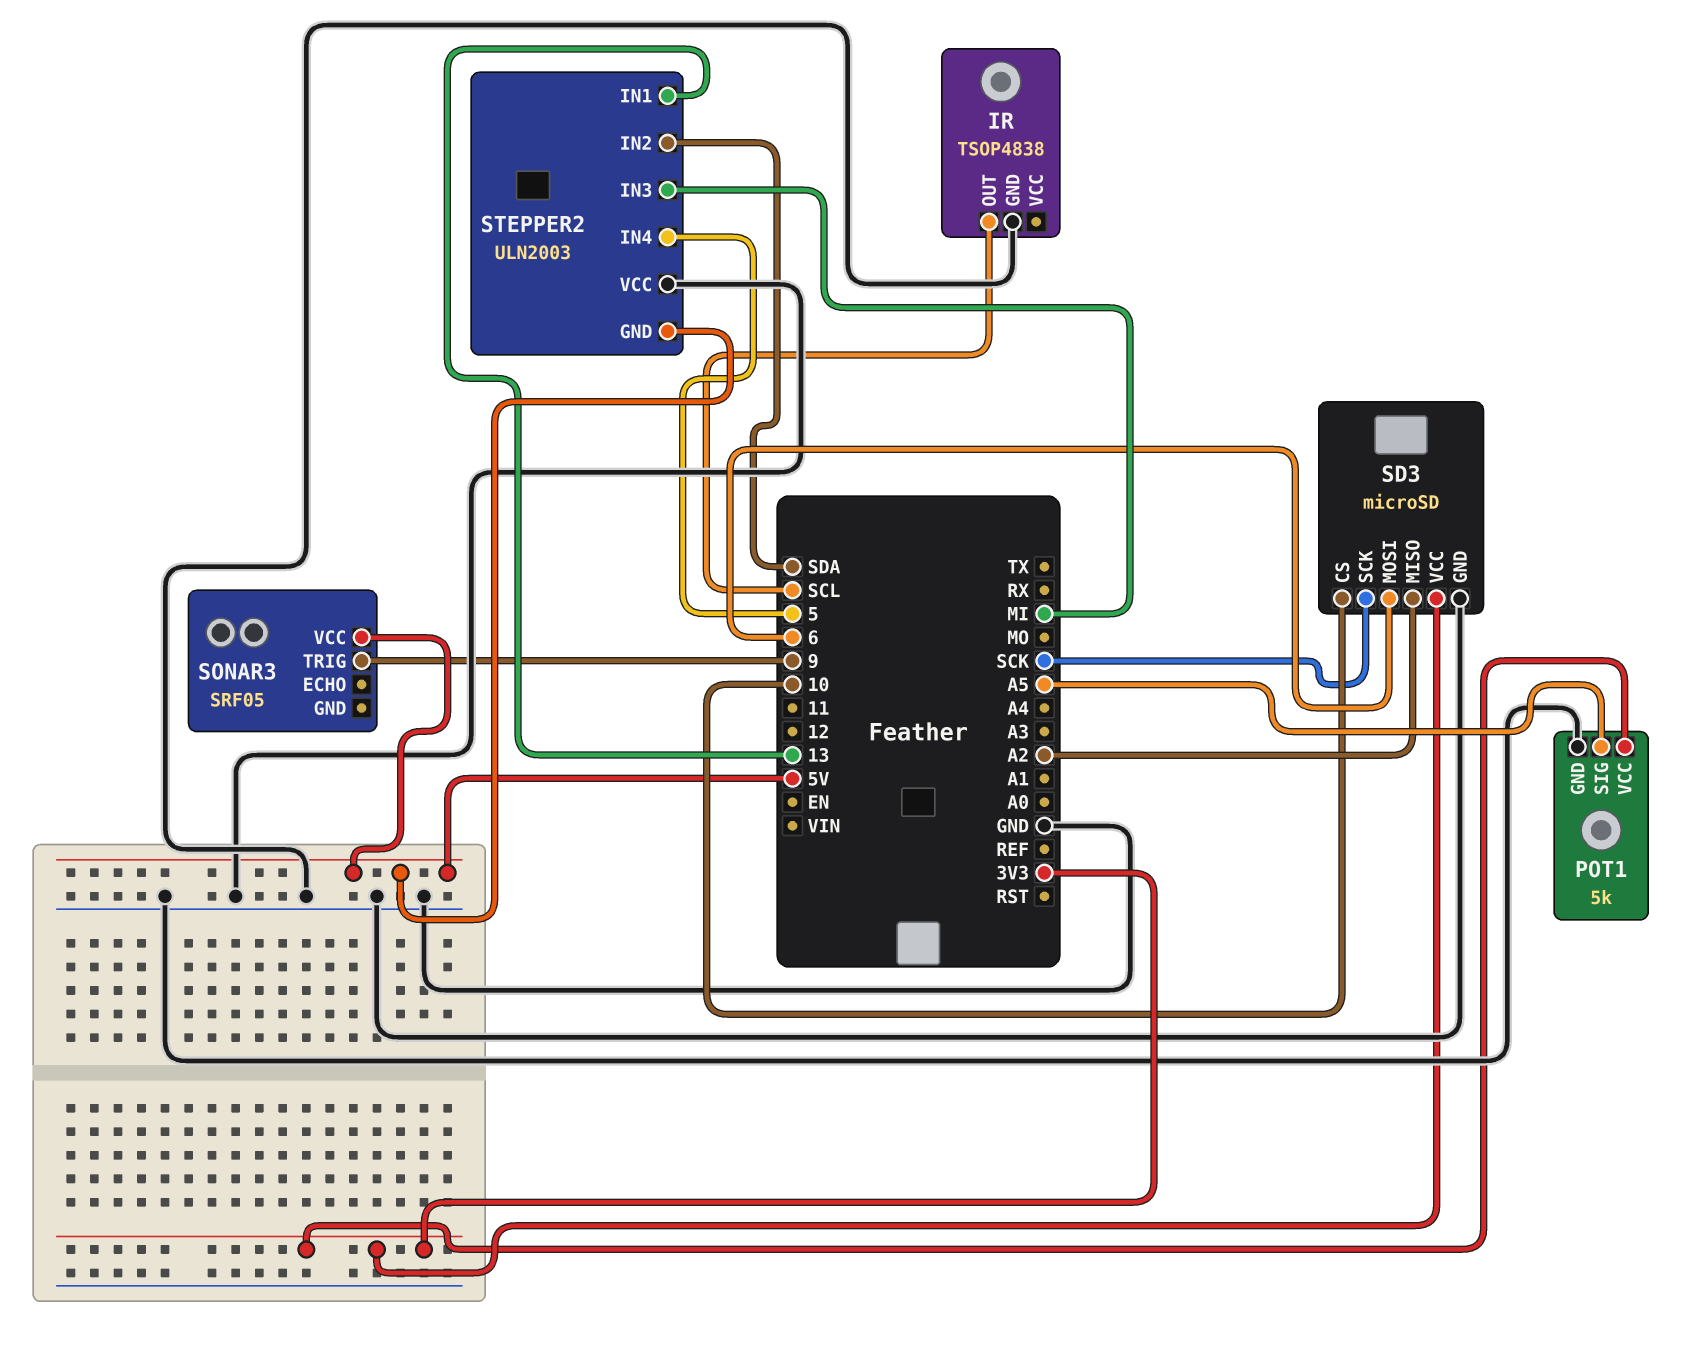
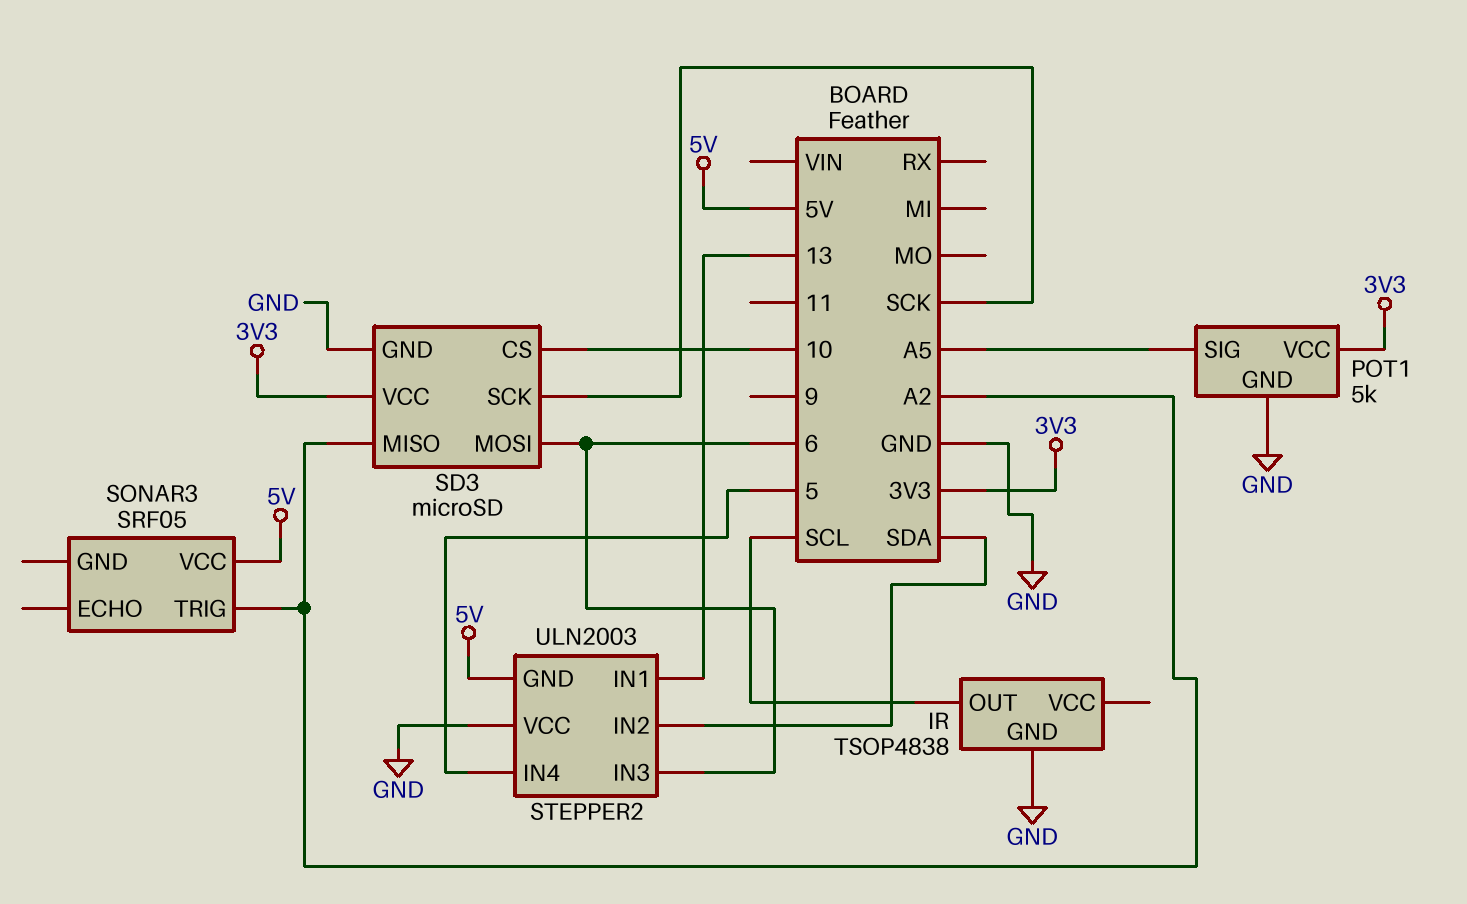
SONAR3 pin TRIG: 9 -> A2
STEPPER2 pin IN3: MI -> 6

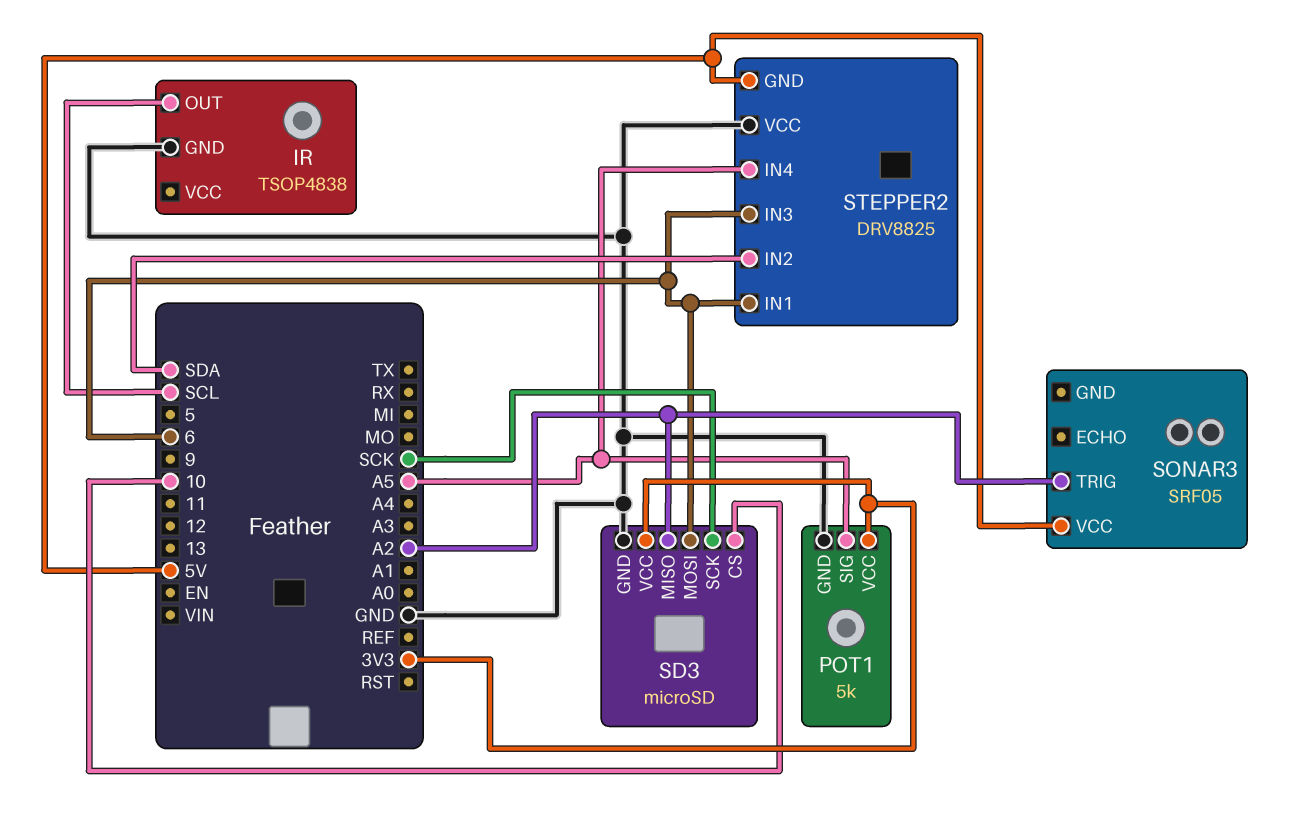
STEPPER2: ULN2003 -> DRV8825
STEPPER2 pin IN1: 13 -> 6
STEPPER2 pin IN4: 5 -> A5

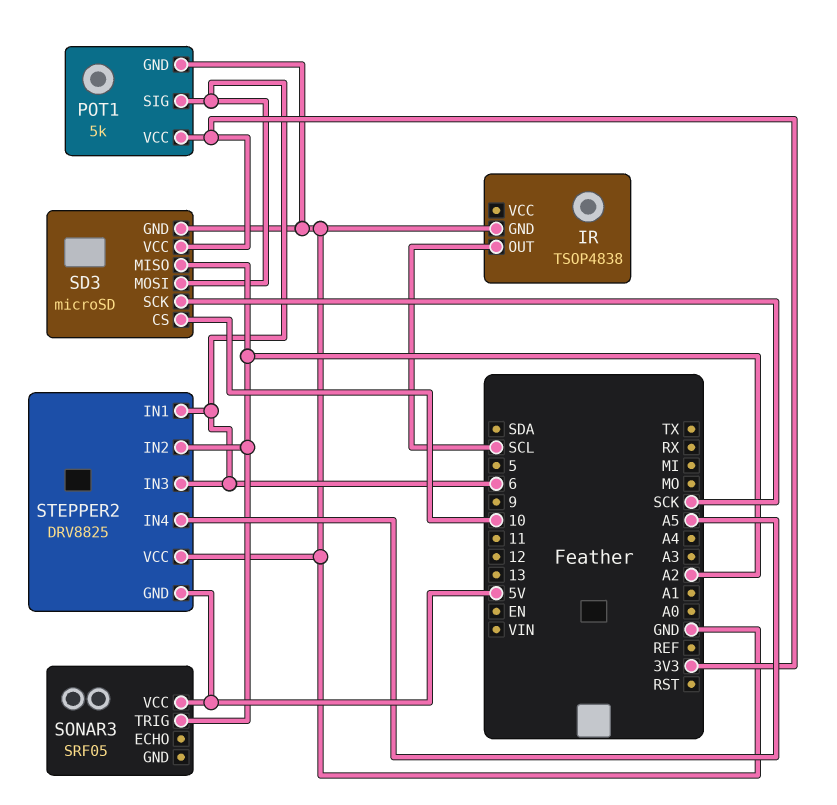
POT1 pin SIG: A5 -> 6
STEPPER2 pin IN2: SDA -> A2

